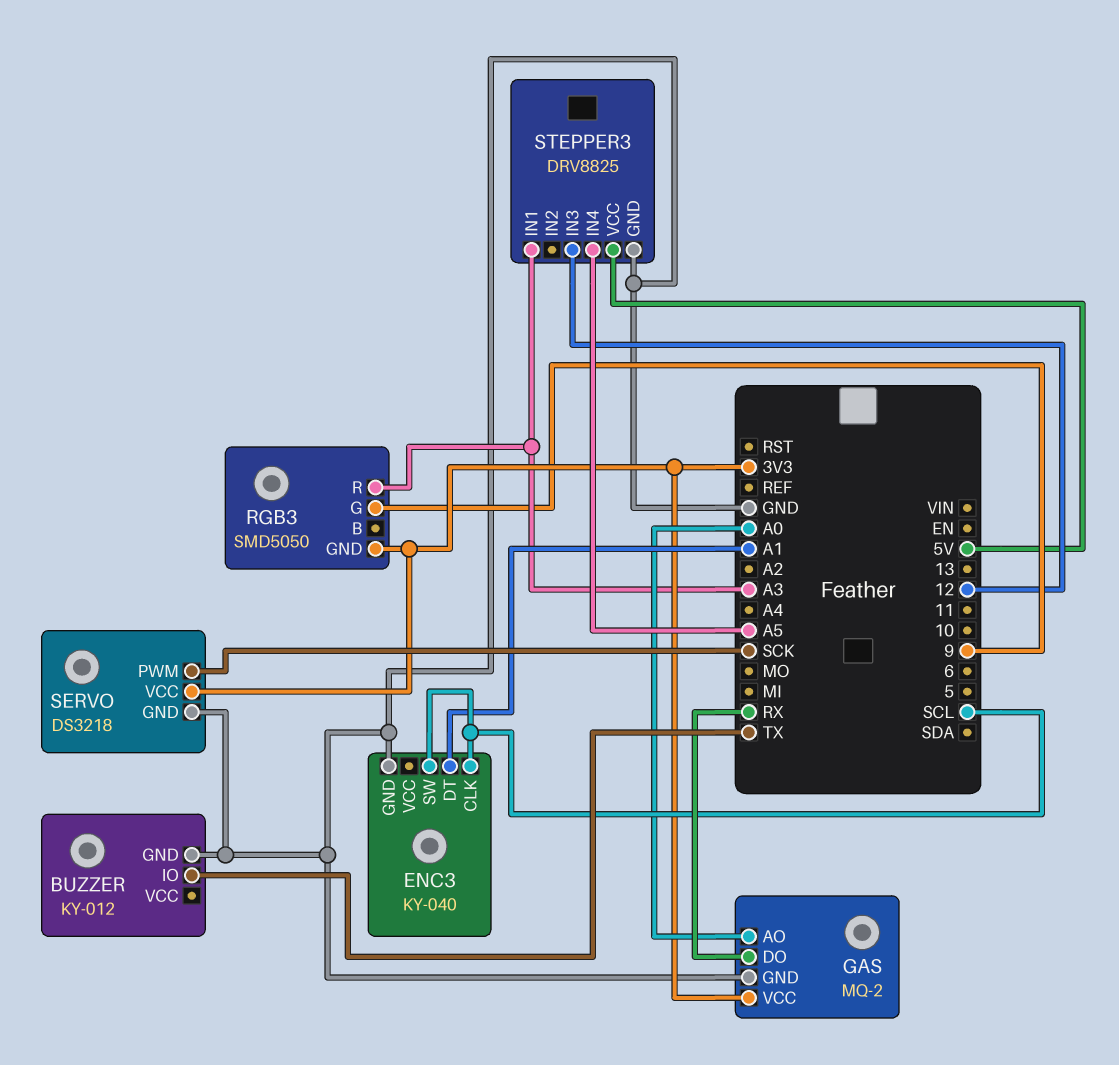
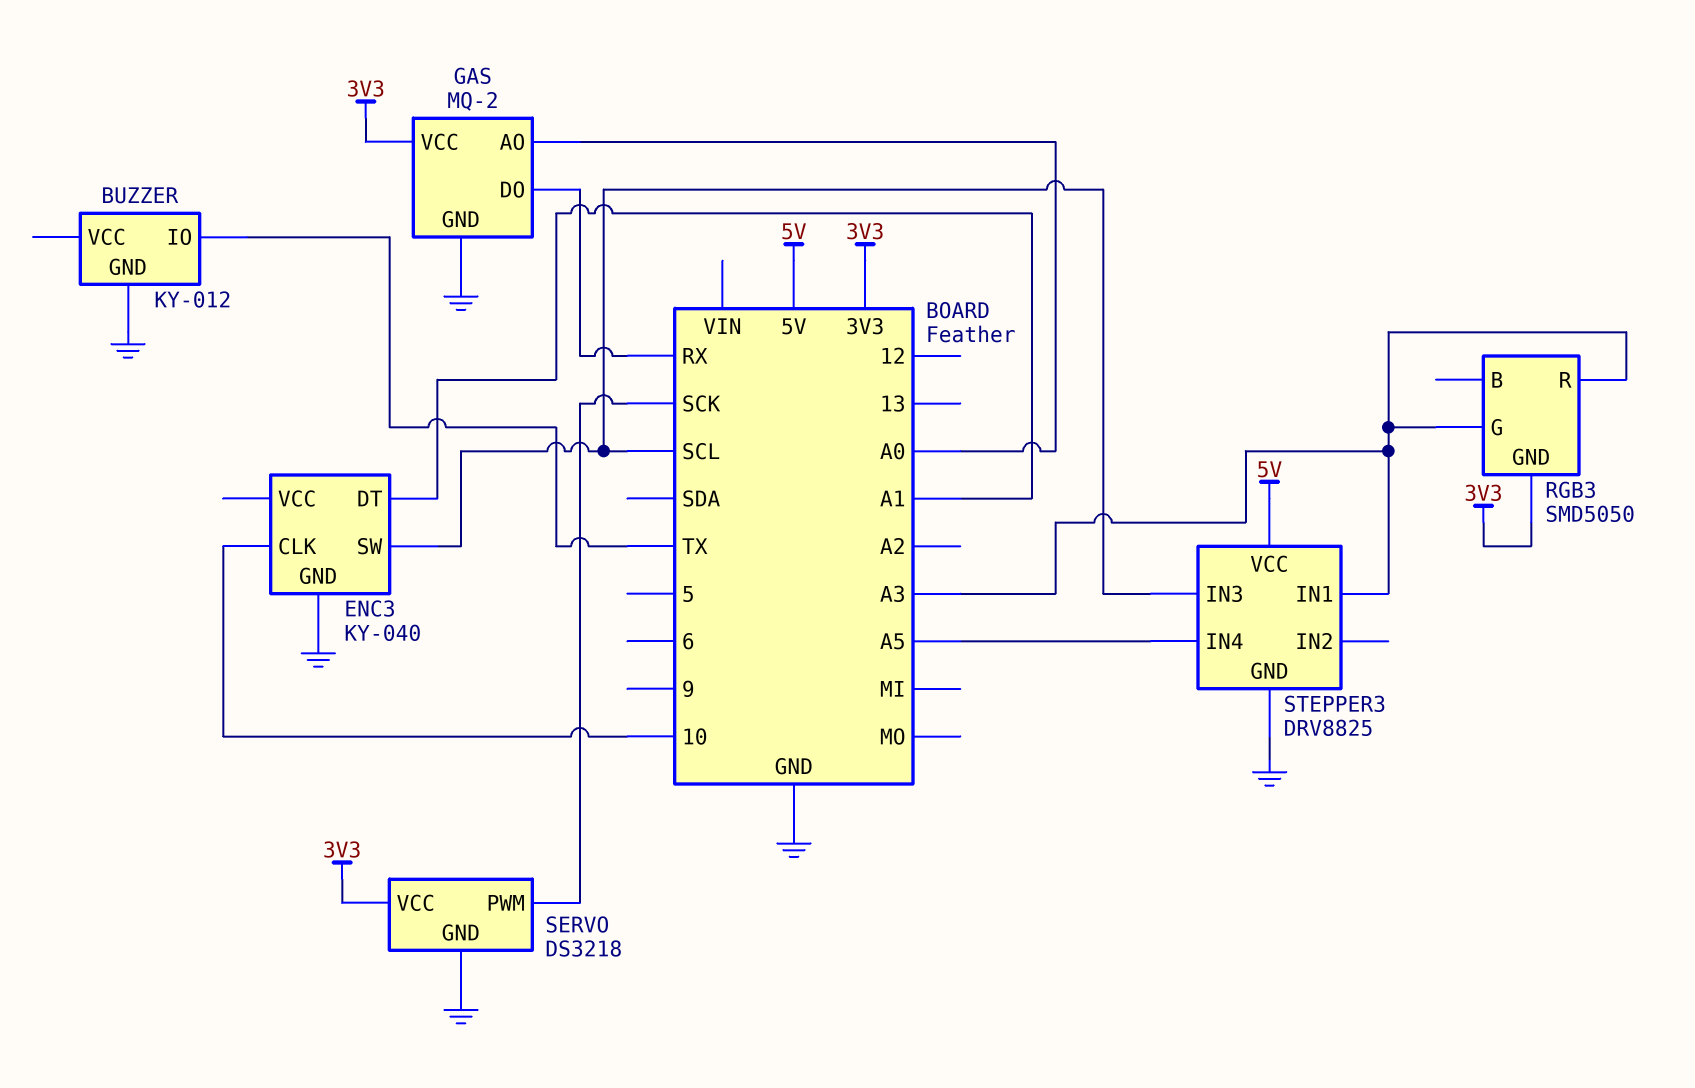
ENC3 pin CLK: SCL -> 10
RGB3 pin G: 9 -> A3
STEPPER3 pin IN3: 12 -> SCL

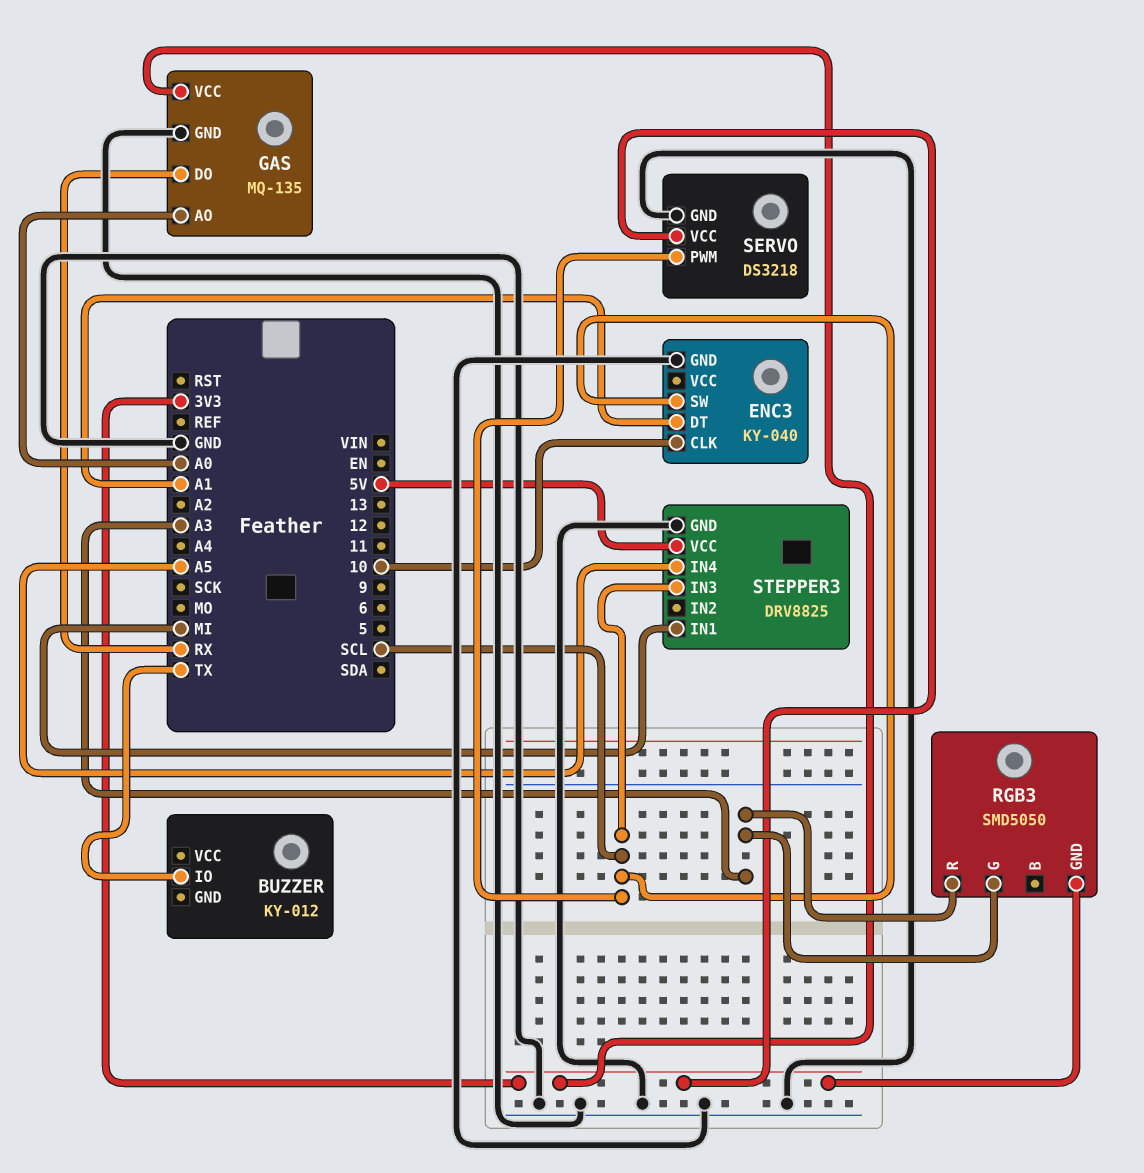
BUZZER pin GND: GND -> none
GAS: MQ-2 -> MQ-135
SERVO pin PWM: SCK -> SCL
STEPPER3 pin IN1: A3 -> MI

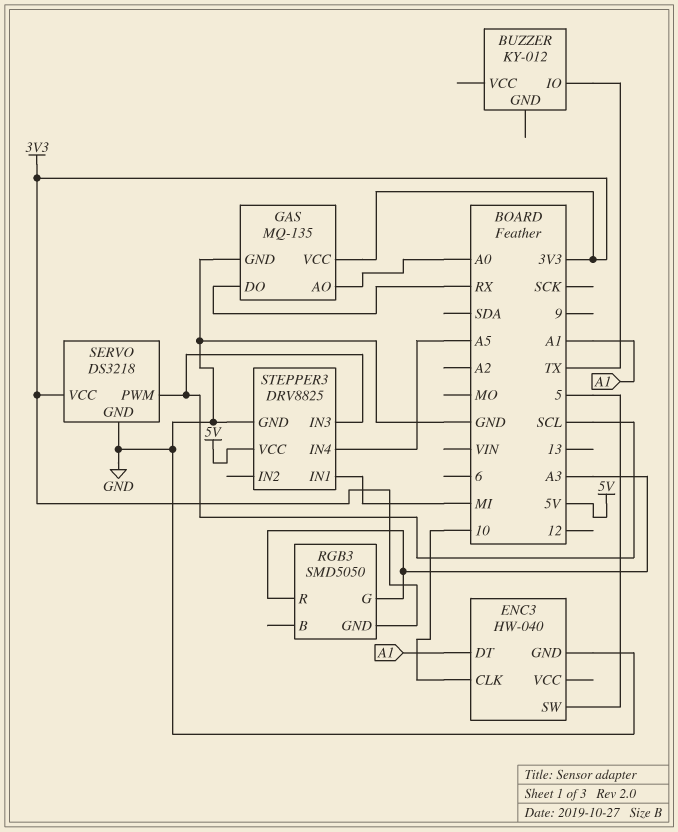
ENC3: KY-040 -> HW-040
ENC3 pin SW: SCL -> 5

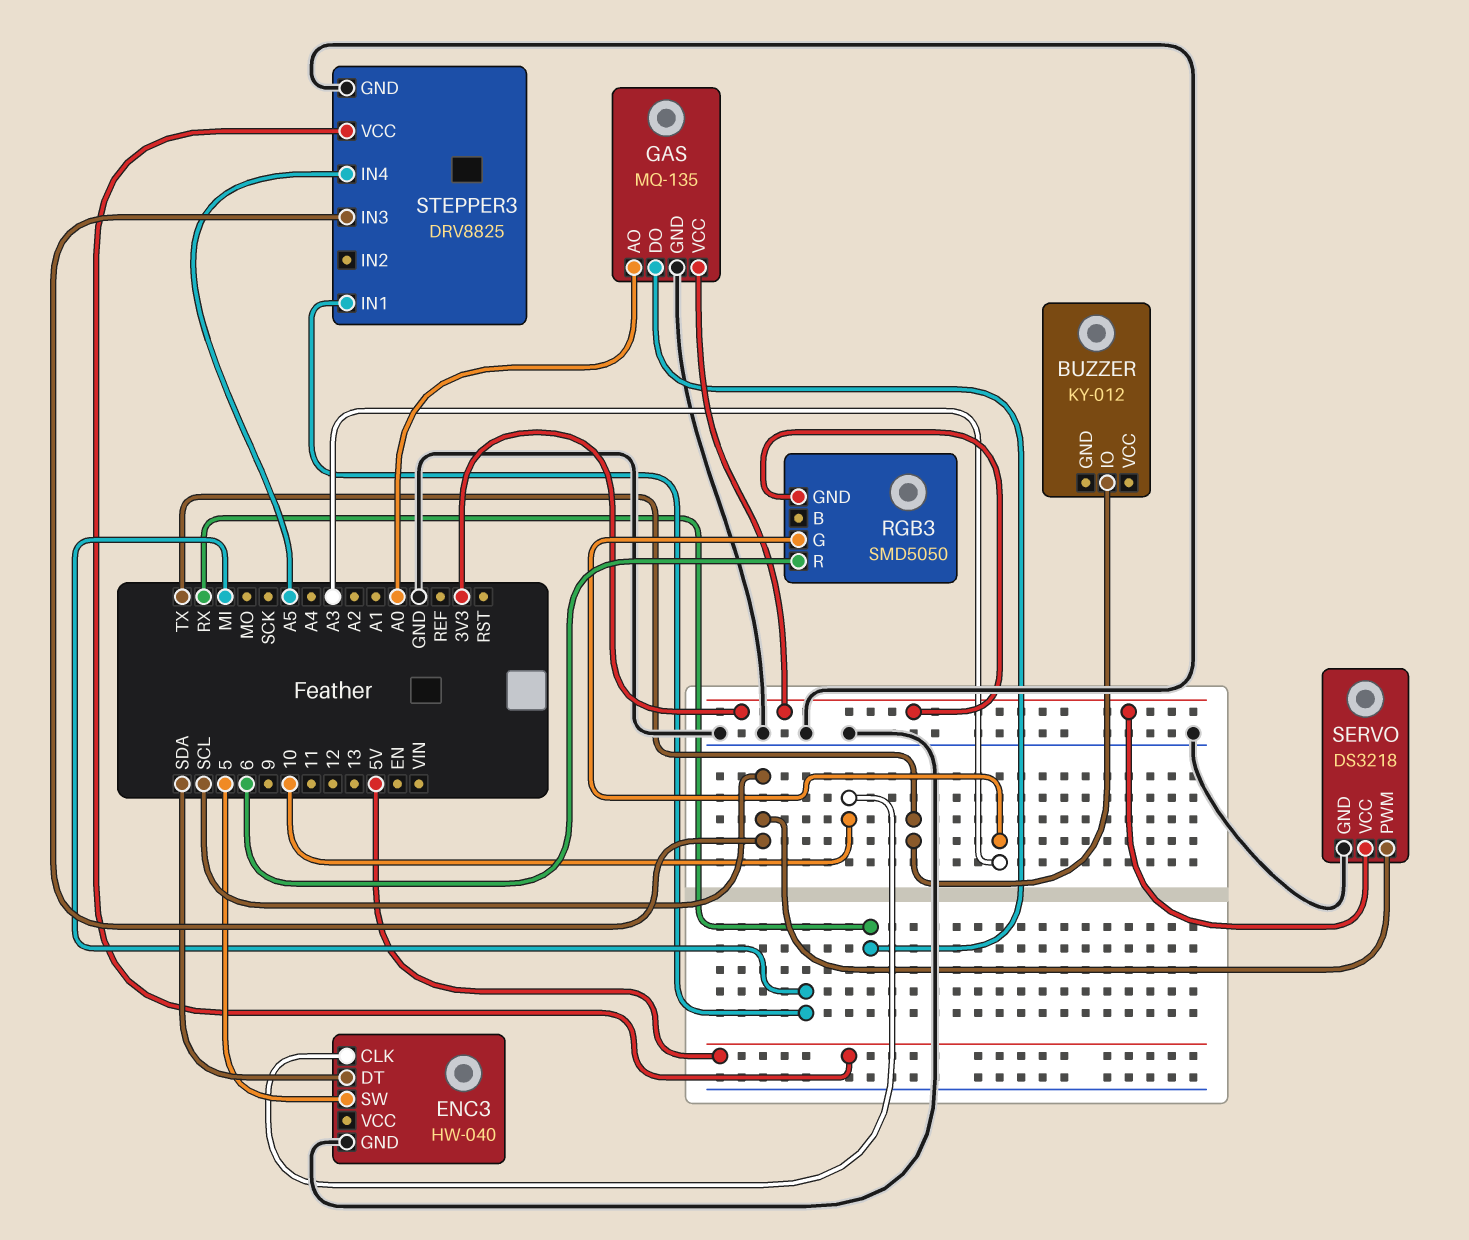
ENC3 pin DT: A1 -> SDA
RGB3 pin R: A3 -> 6

